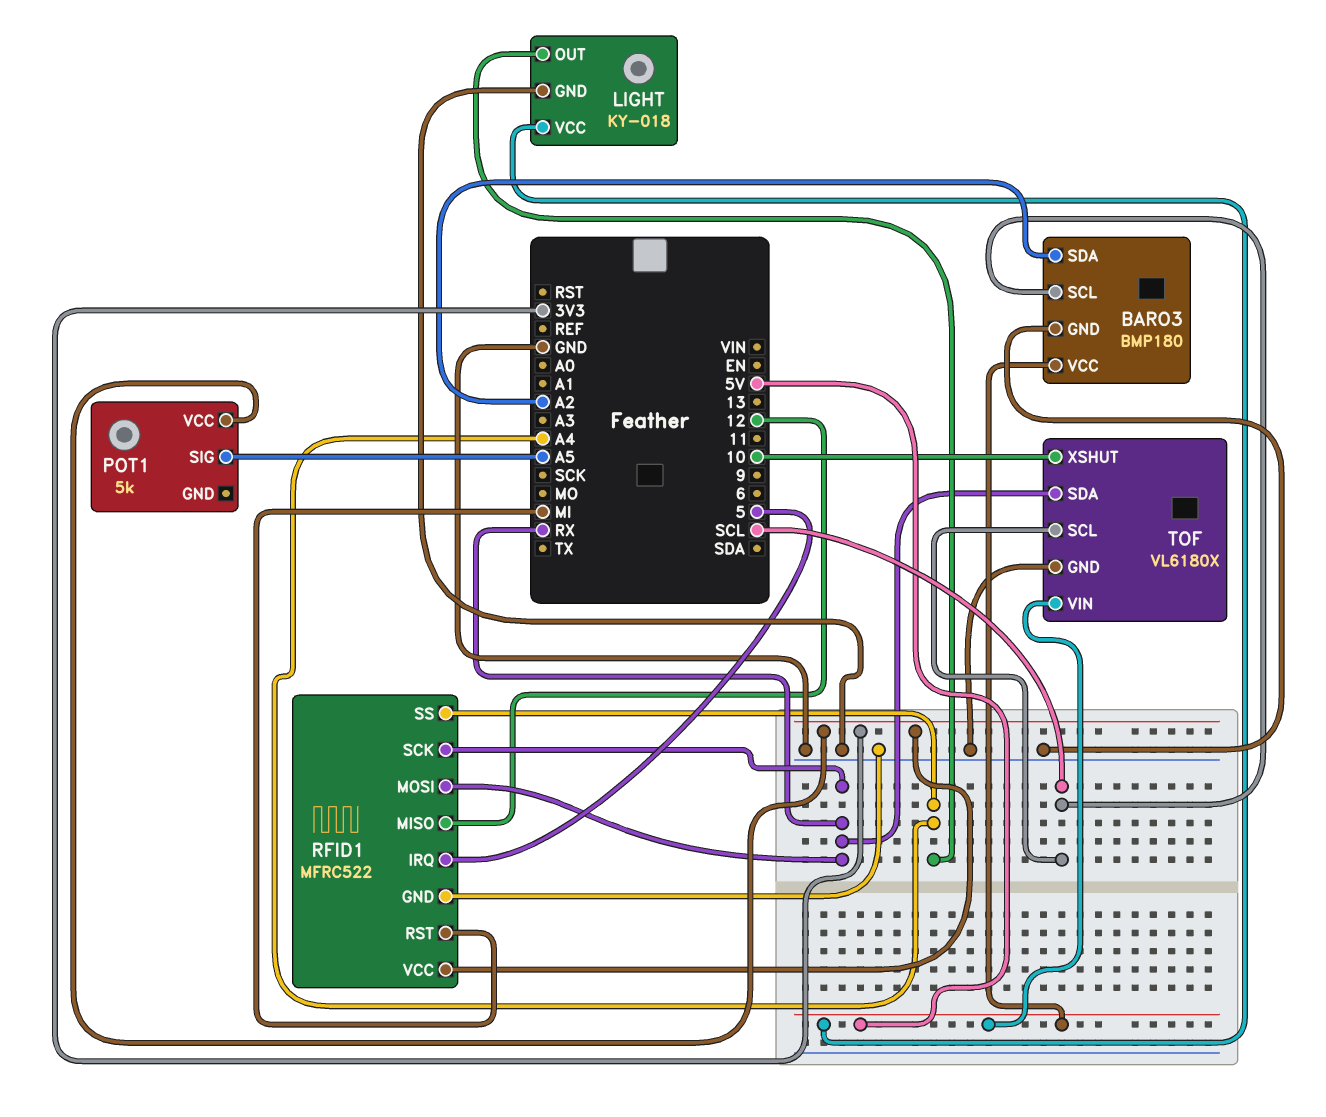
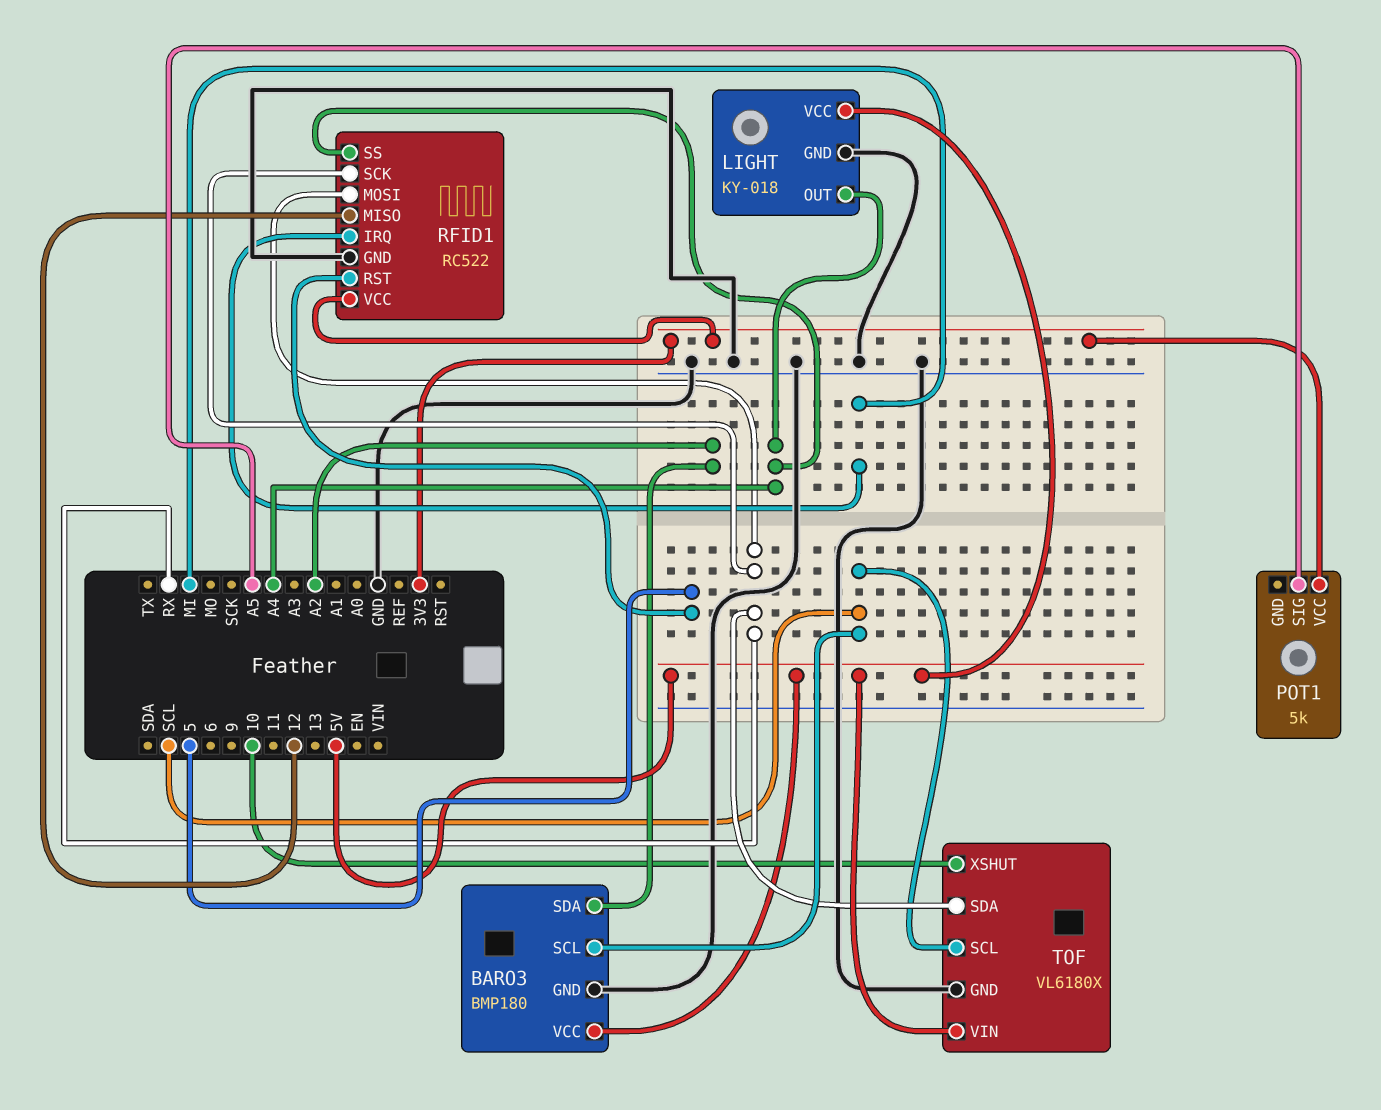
RFID1: MFRC522 -> RC522
RFID1 pin IRQ: 5 -> MI
RFID1 pin RST: MI -> 5

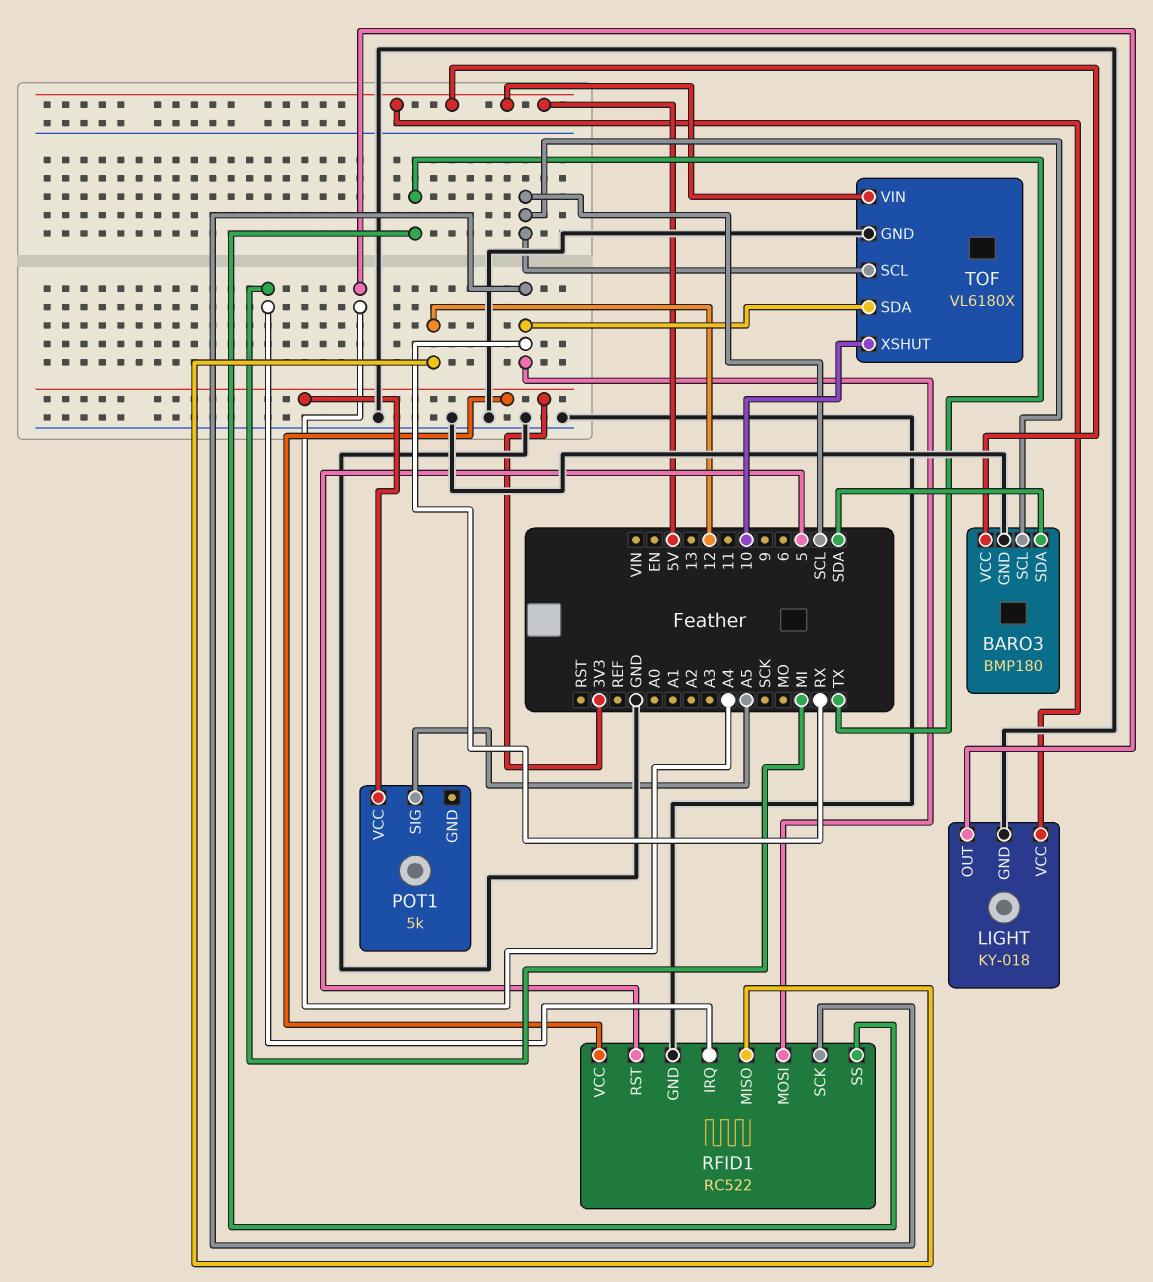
BARO3 pin SDA: A2 -> SDA
RFID1 pin SS: A4 -> TX

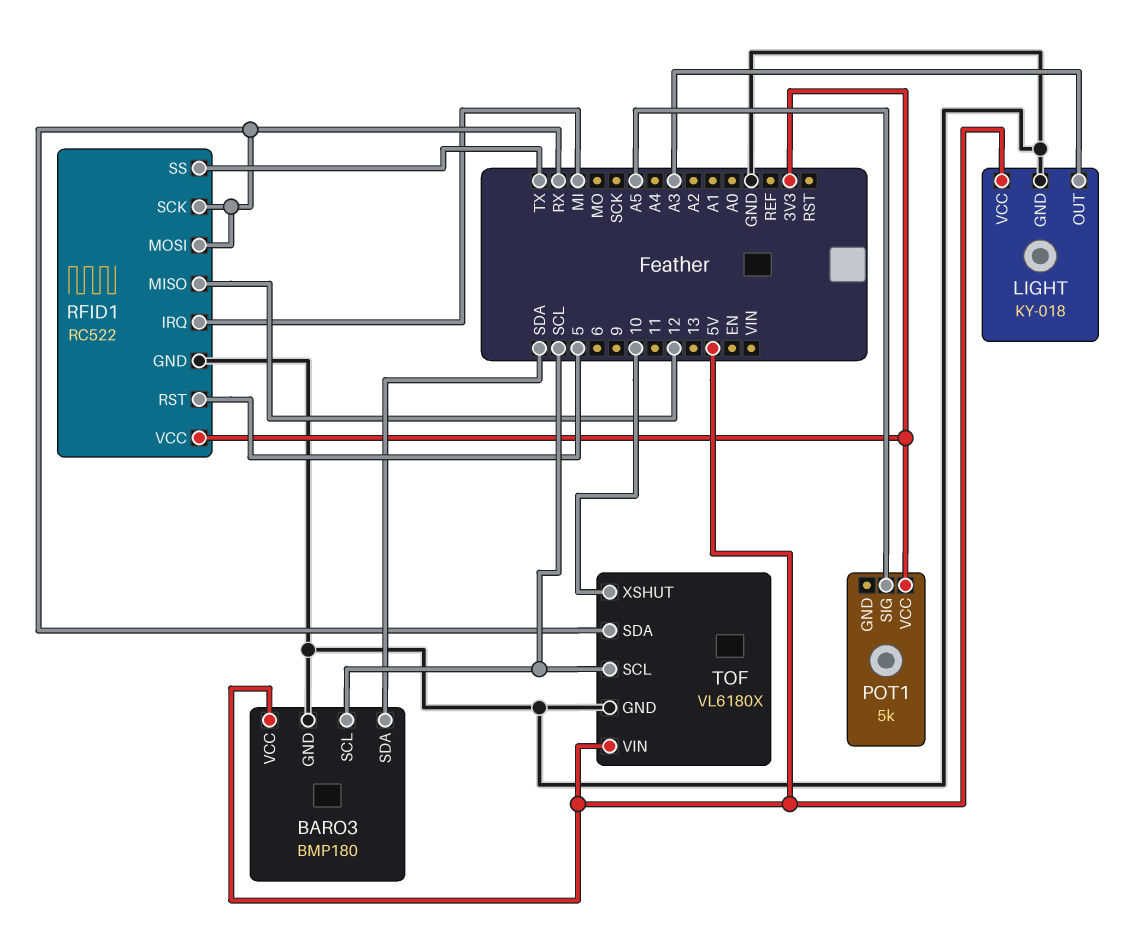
LIGHT pin OUT: A4 -> A3

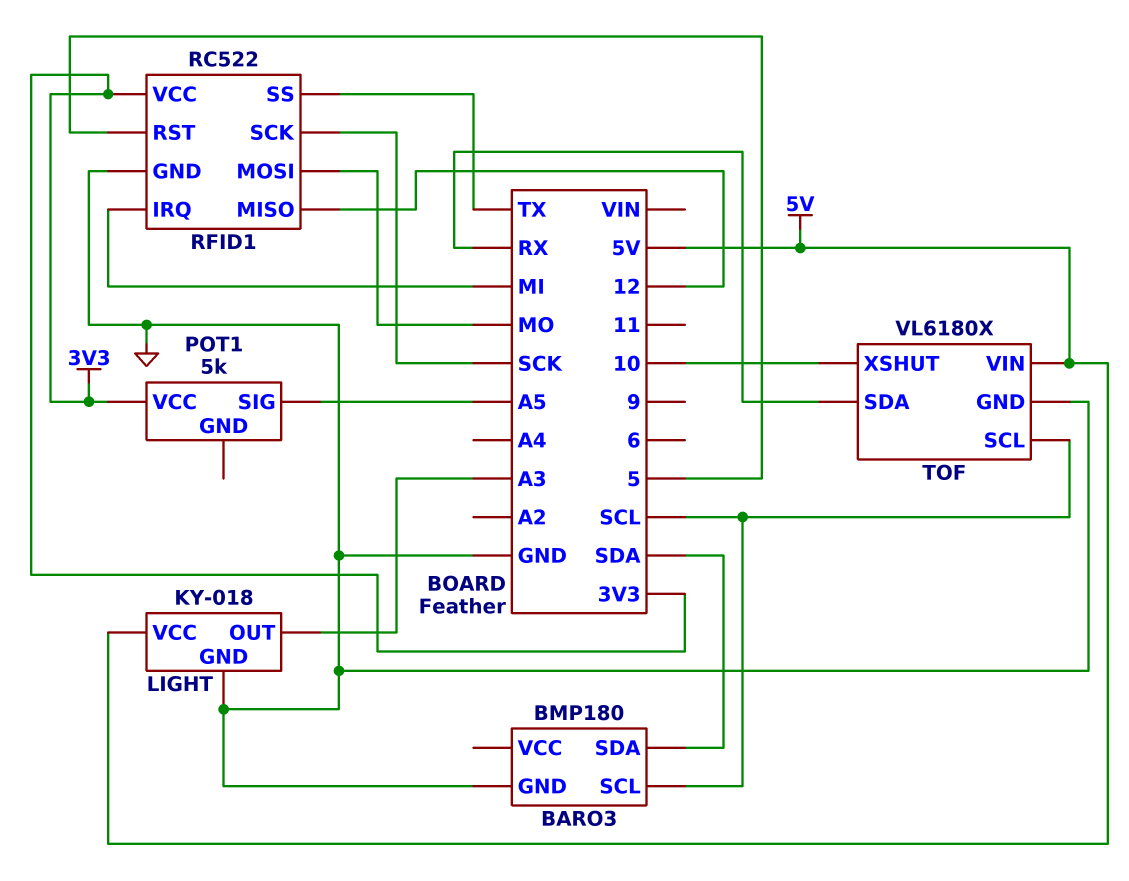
BARO3 pin VCC: 5V -> none
RFID1 pin MOSI: RX -> MO
RFID1 pin SCK: RX -> SCK

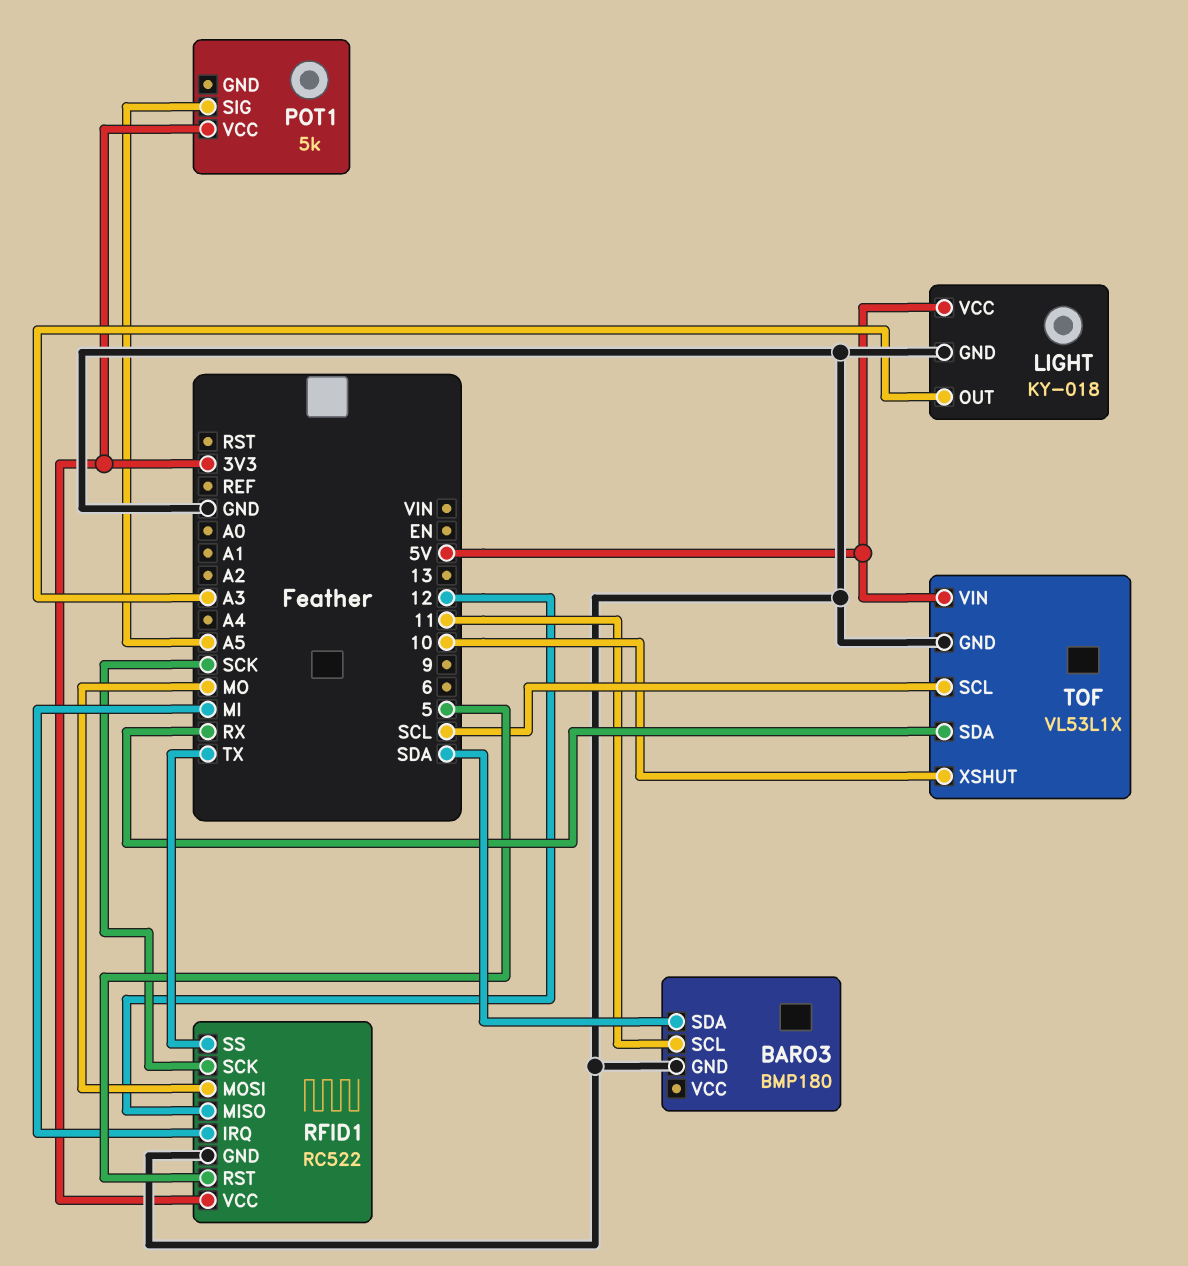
BARO3 pin SCL: SCL -> 11
TOF: VL6180X -> VL53L1X

